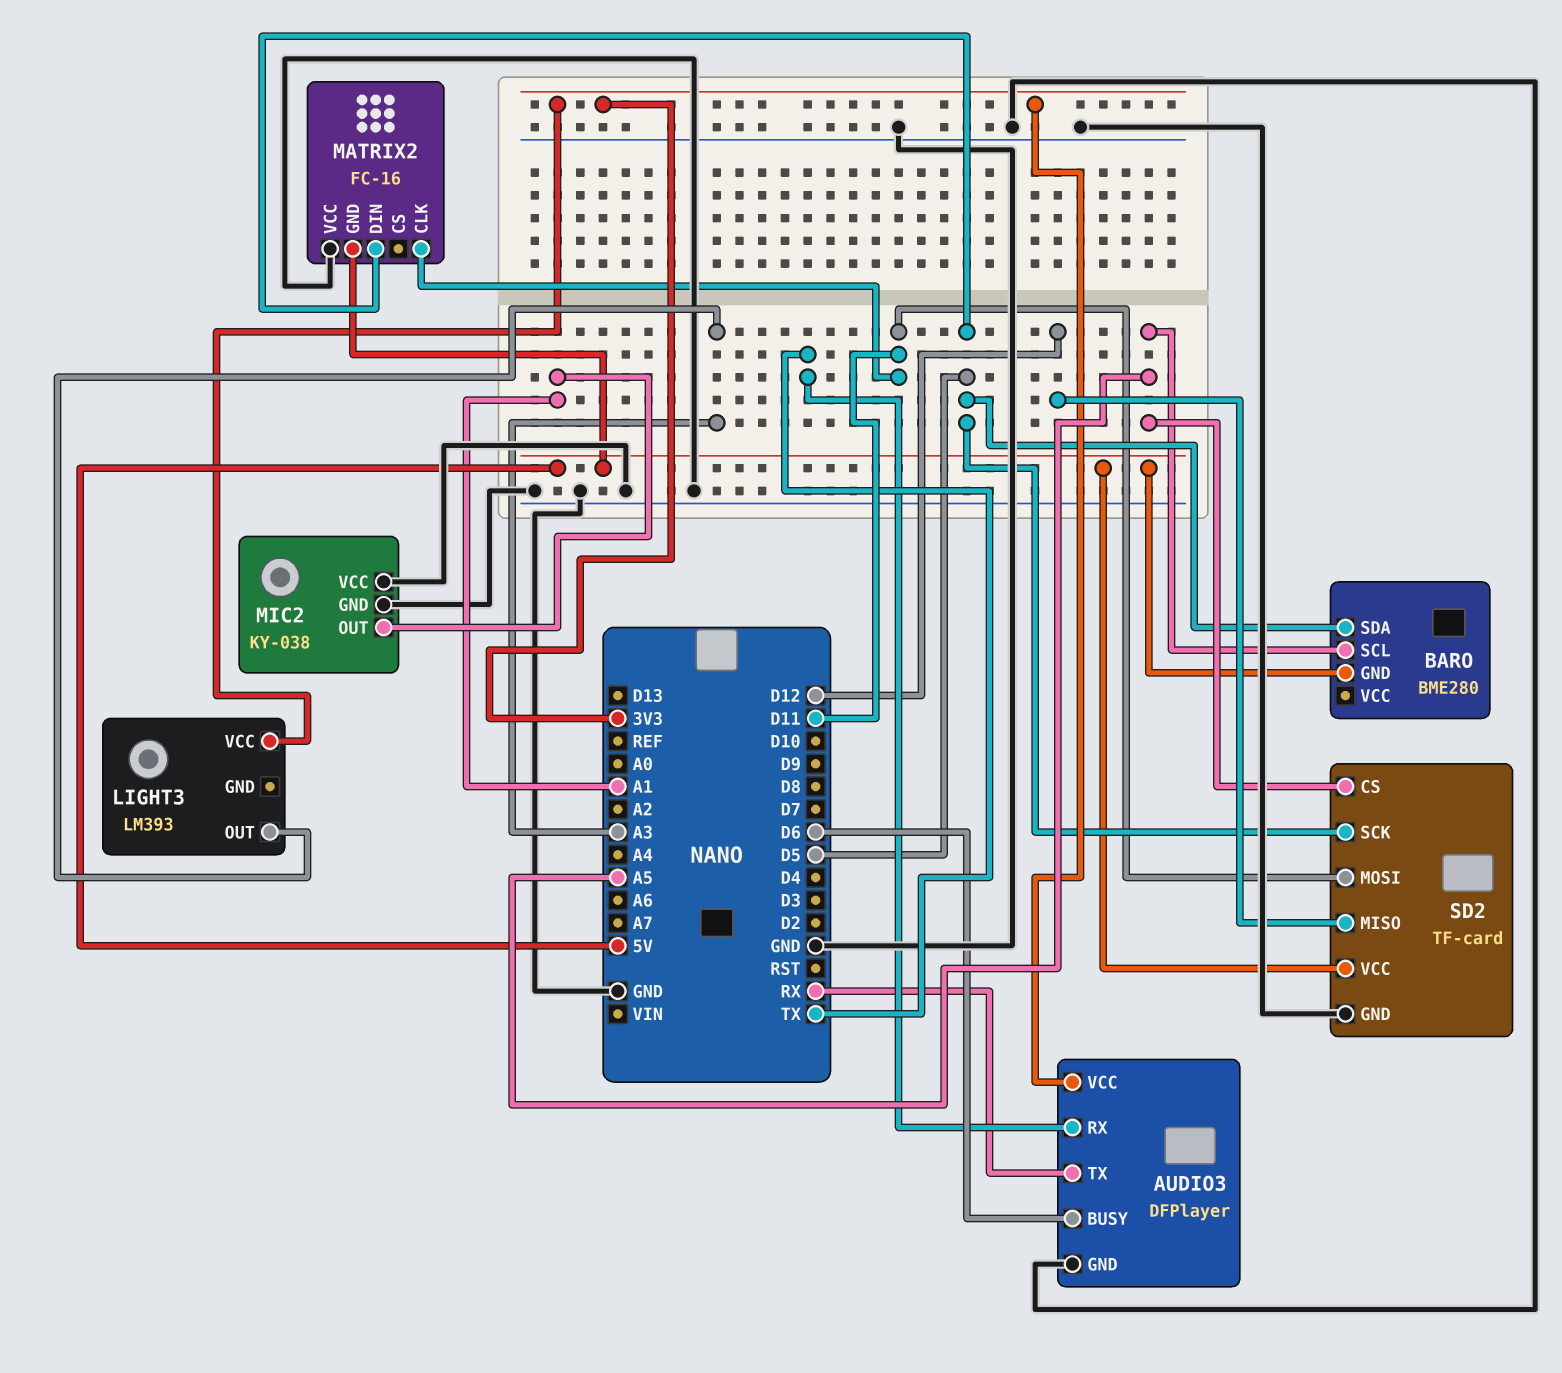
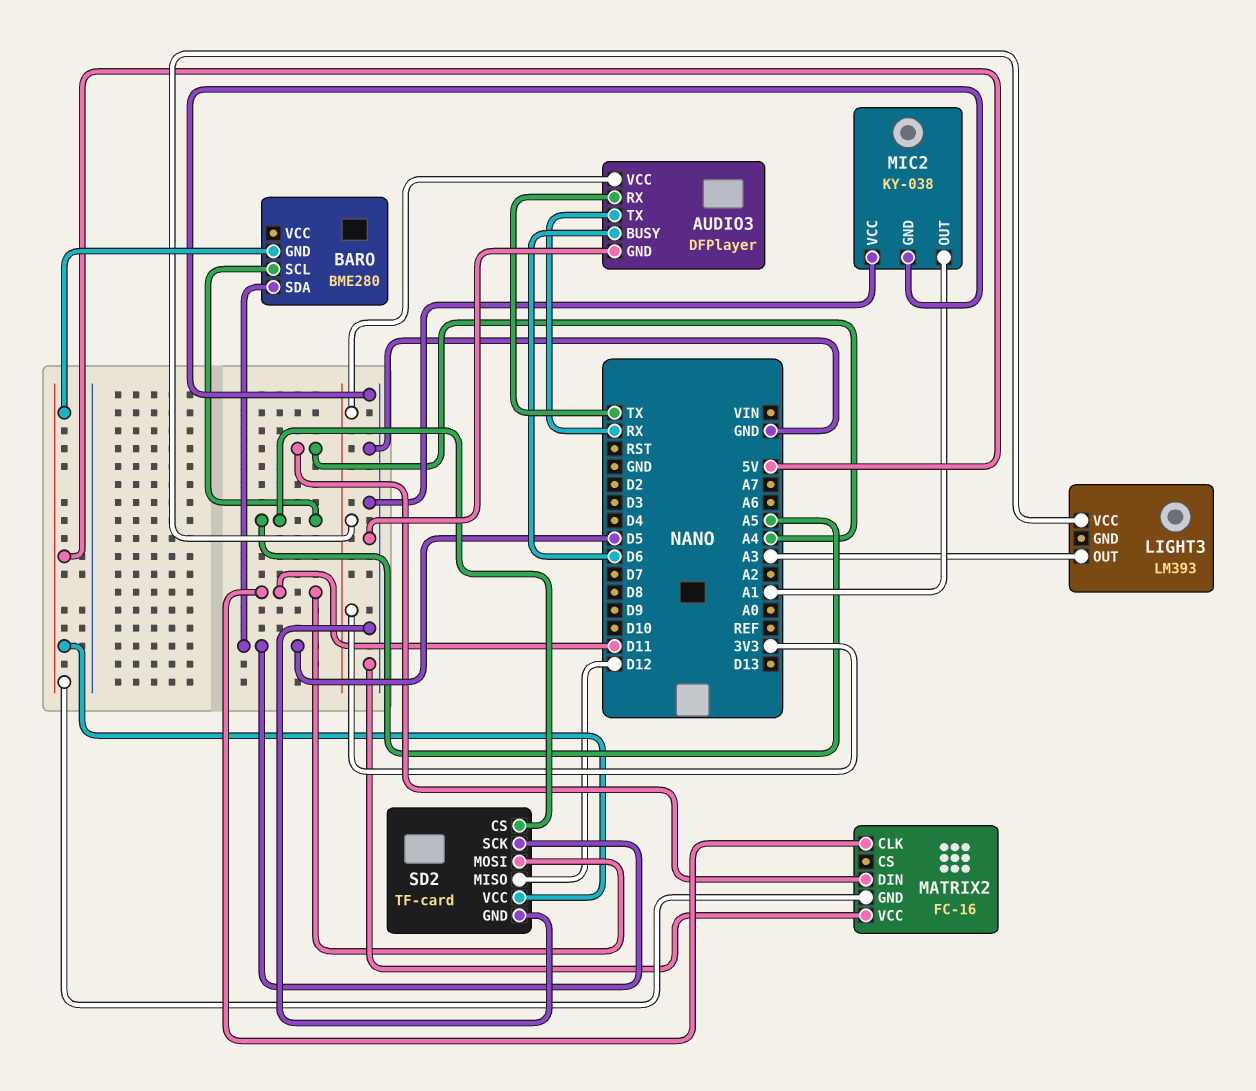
MATRIX2 pin DIN: D5 -> A4

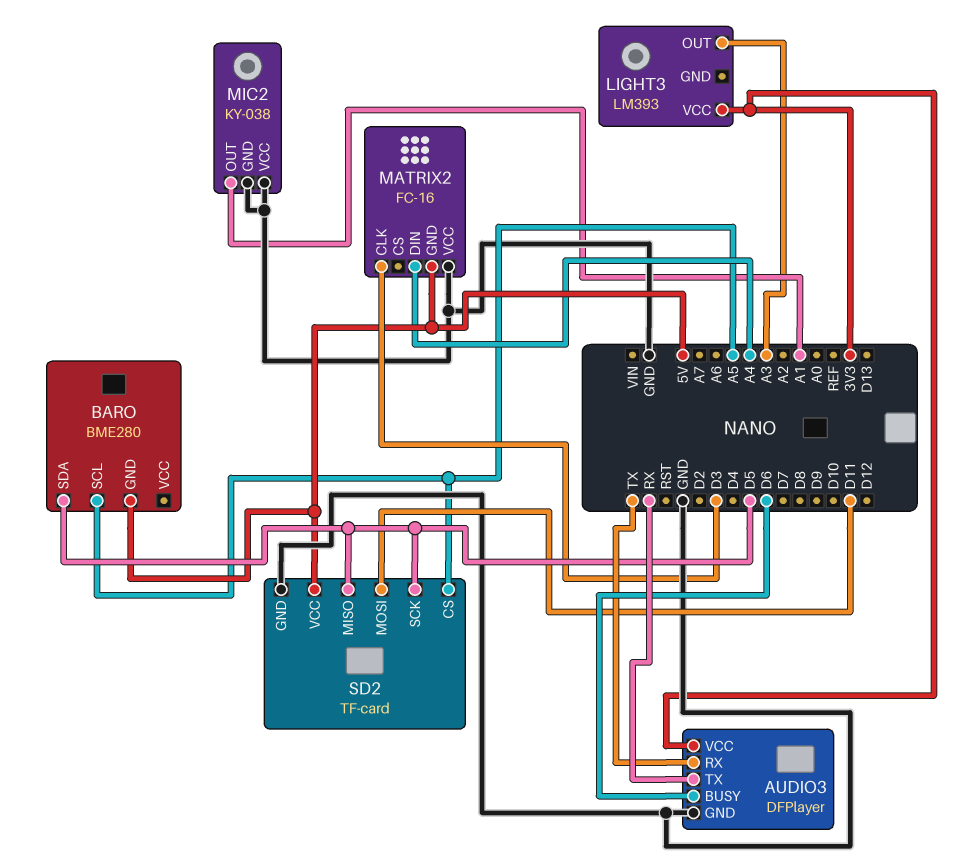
MATRIX2 pin CLK: D11 -> D3
SD2 pin MISO: D12 -> D5

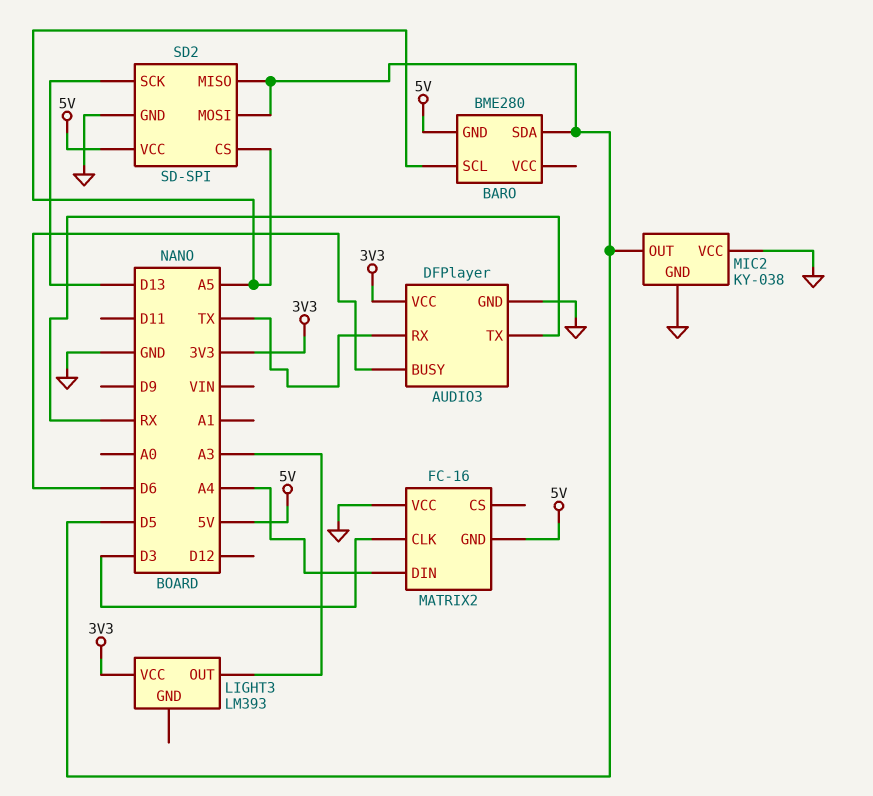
MIC2 pin OUT: A1 -> D5
SD2: TF-card -> SD-SPI
SD2 pin MOSI: D11 -> D5
SD2 pin SCK: D5 -> D13

